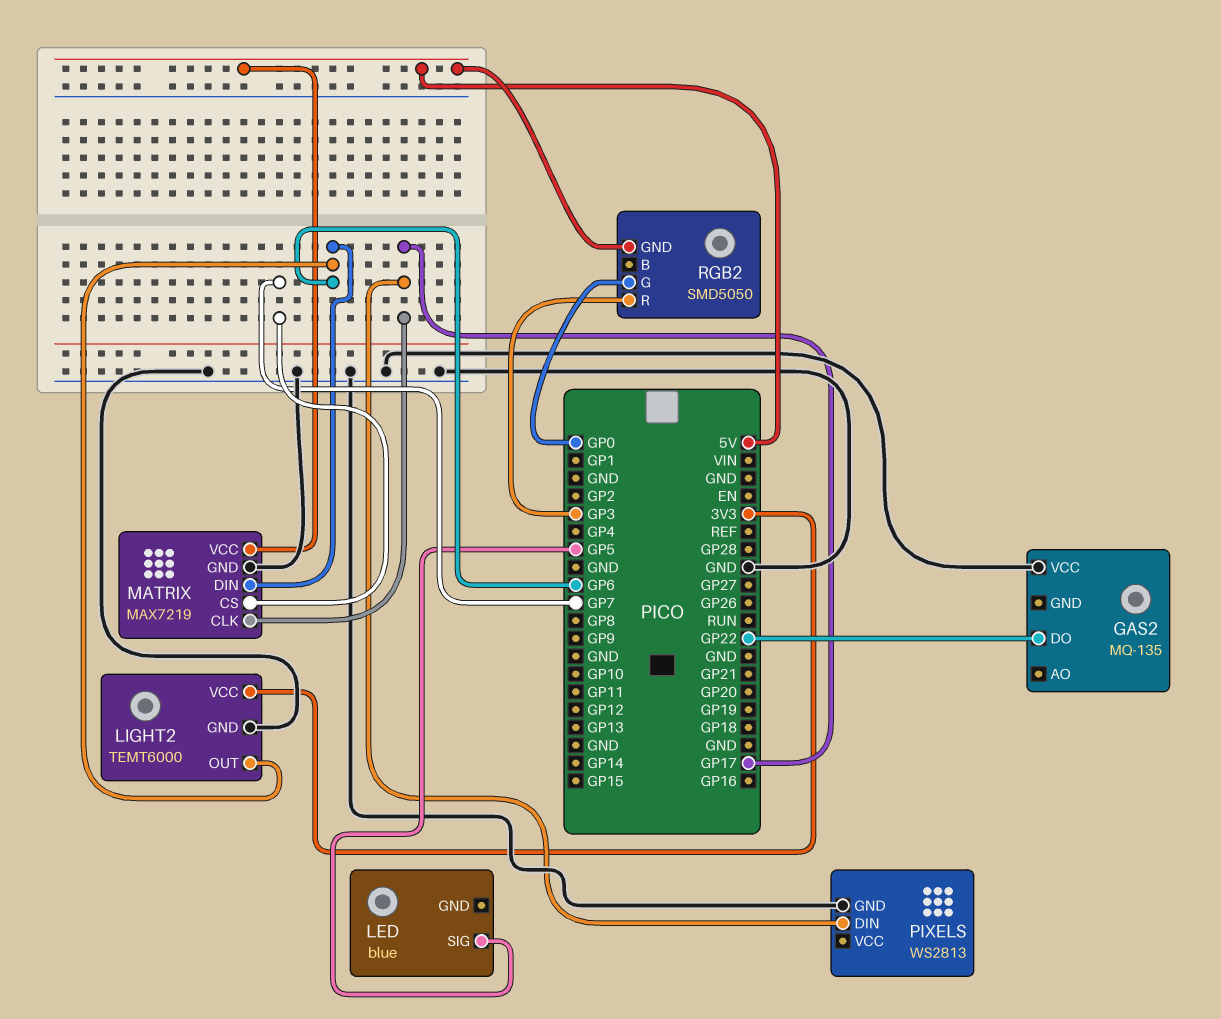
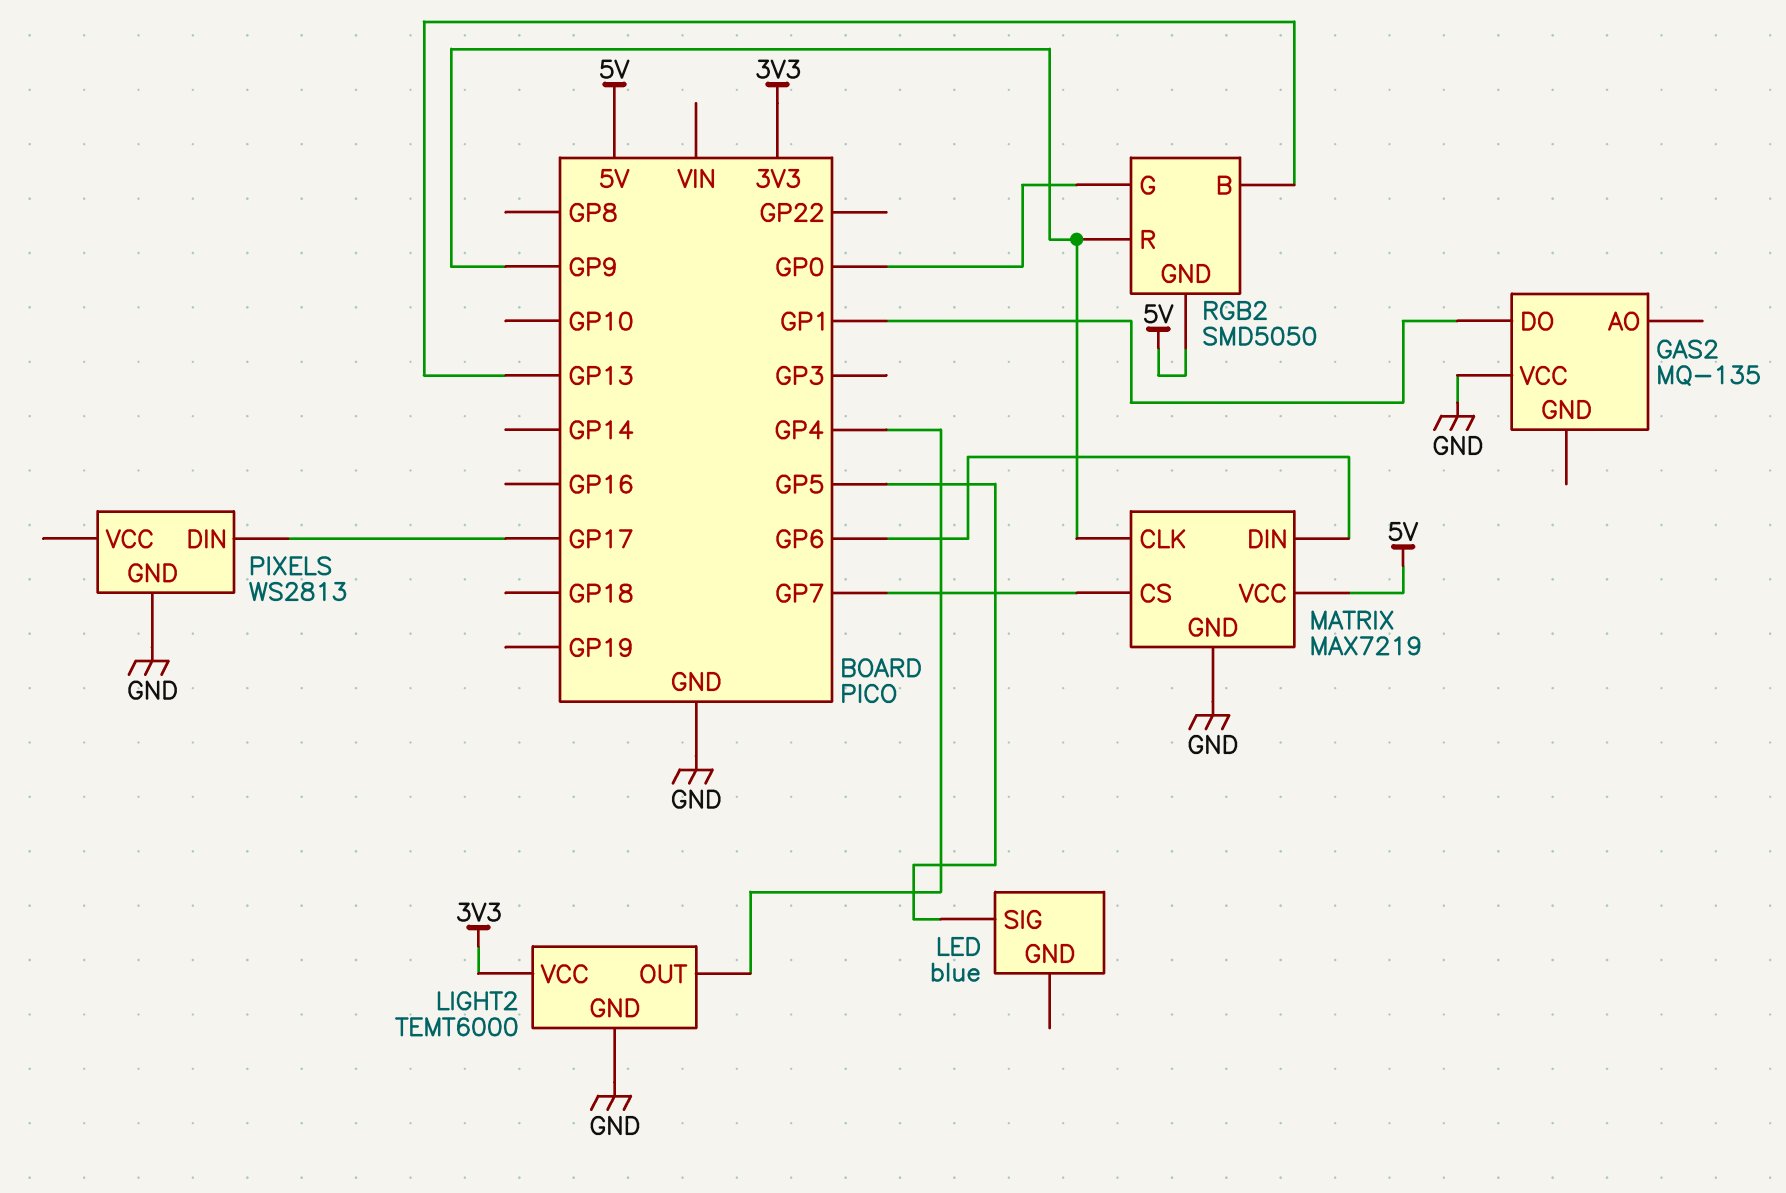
GAS2 pin DO: GP22 -> GP1
LIGHT2 pin OUT: GP6 -> GP4
MATRIX pin CLK: GP17 -> GP9
RGB2 pin B: none -> GP13
RGB2 pin R: GP3 -> GP9

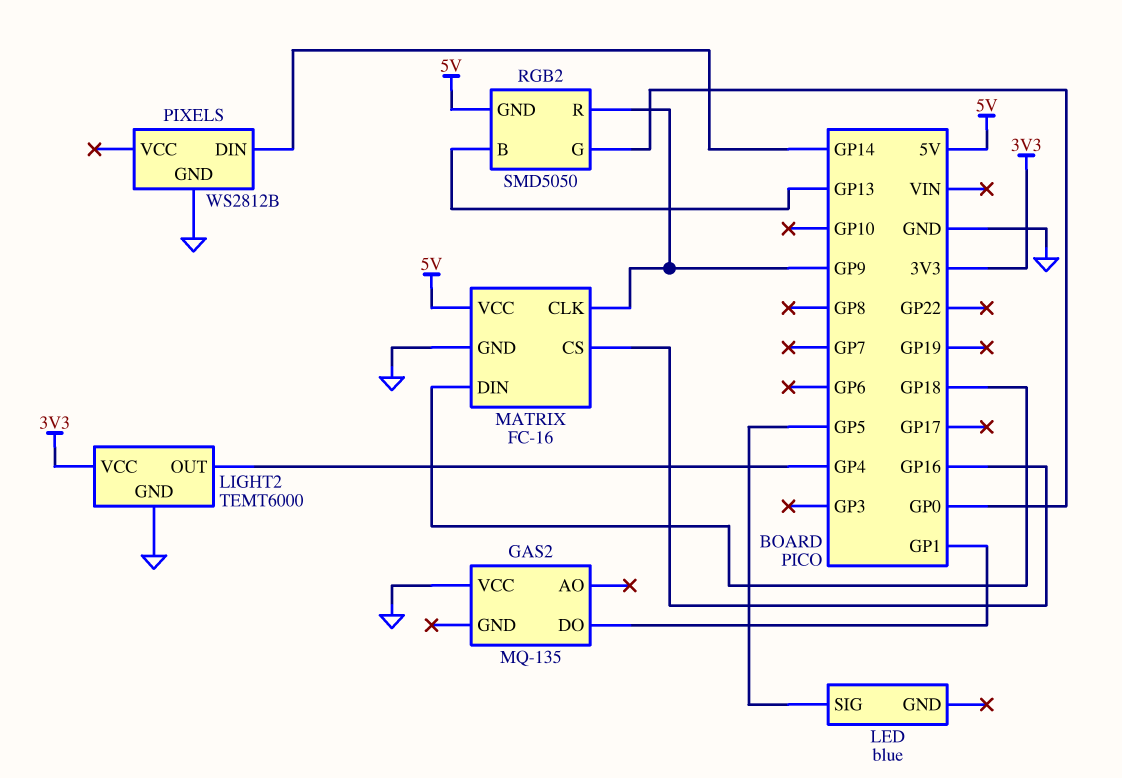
MATRIX: MAX7219 -> FC-16
MATRIX pin CS: GP7 -> GP16
MATRIX pin DIN: GP6 -> GP18
PIXELS: WS2813 -> WS2812B
PIXELS pin DIN: GP17 -> GP14

